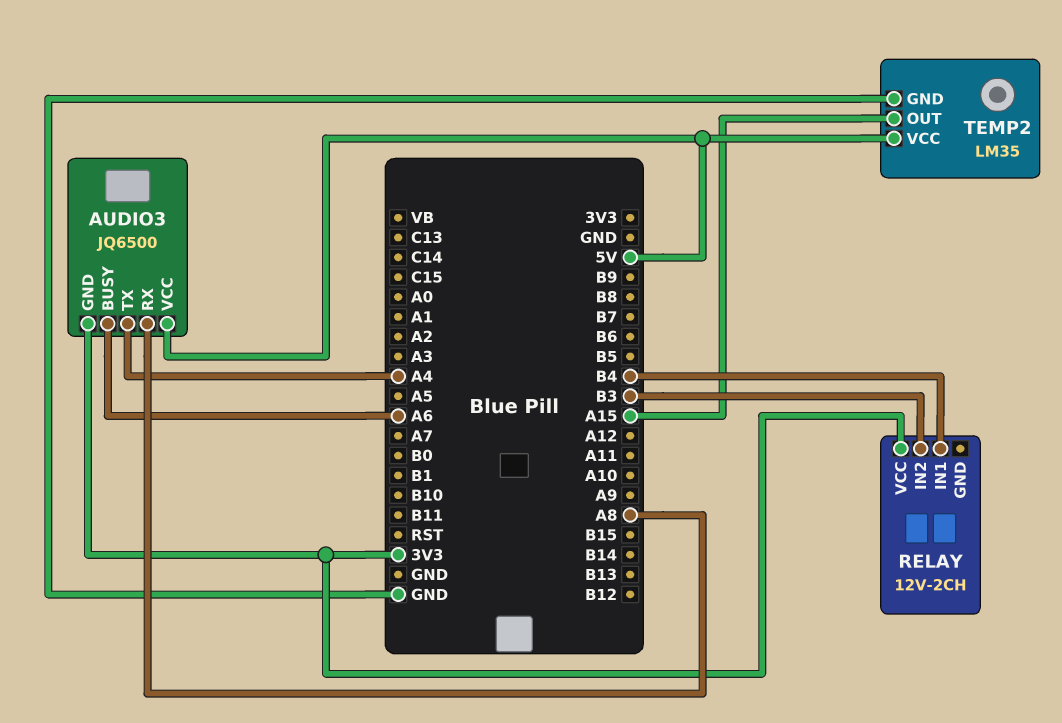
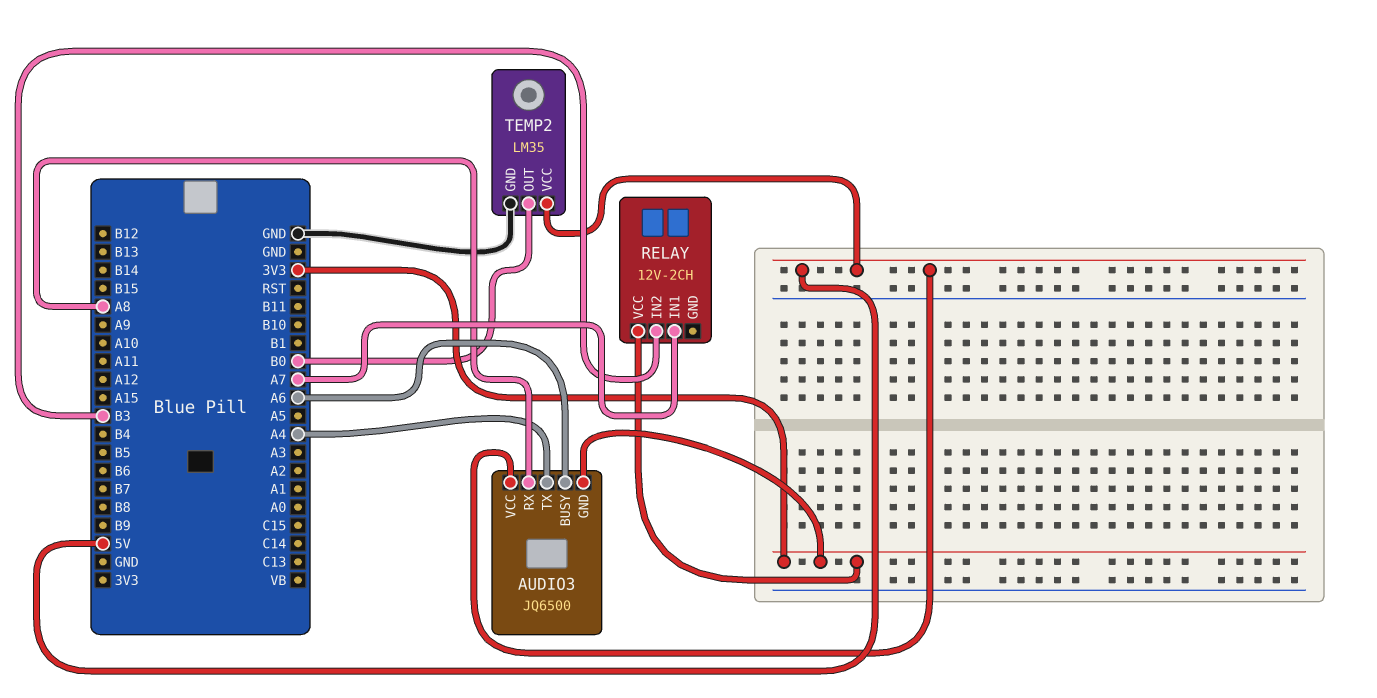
RELAY pin IN1: B4 -> A7
TEMP2 pin OUT: A15 -> B0

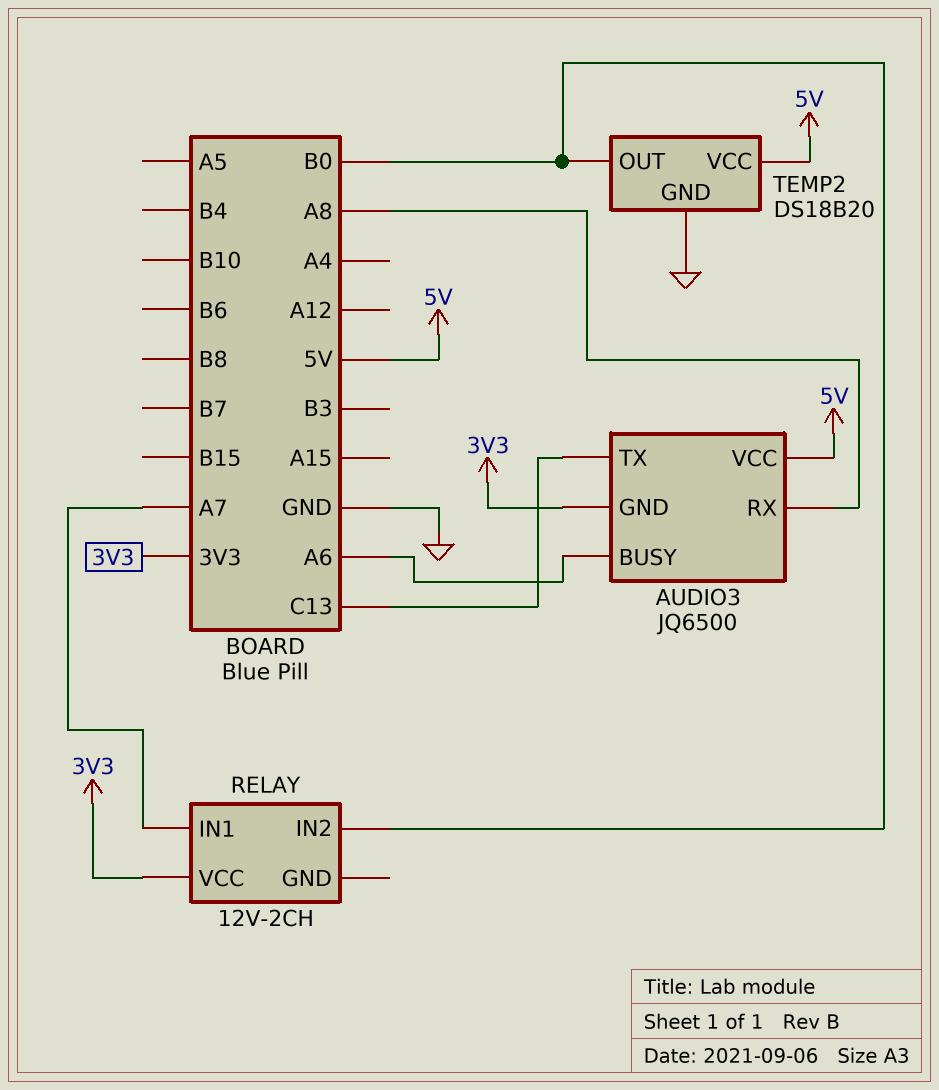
AUDIO3 pin TX: A4 -> C13
RELAY pin IN2: B3 -> B0
TEMP2: LM35 -> DS18B20

